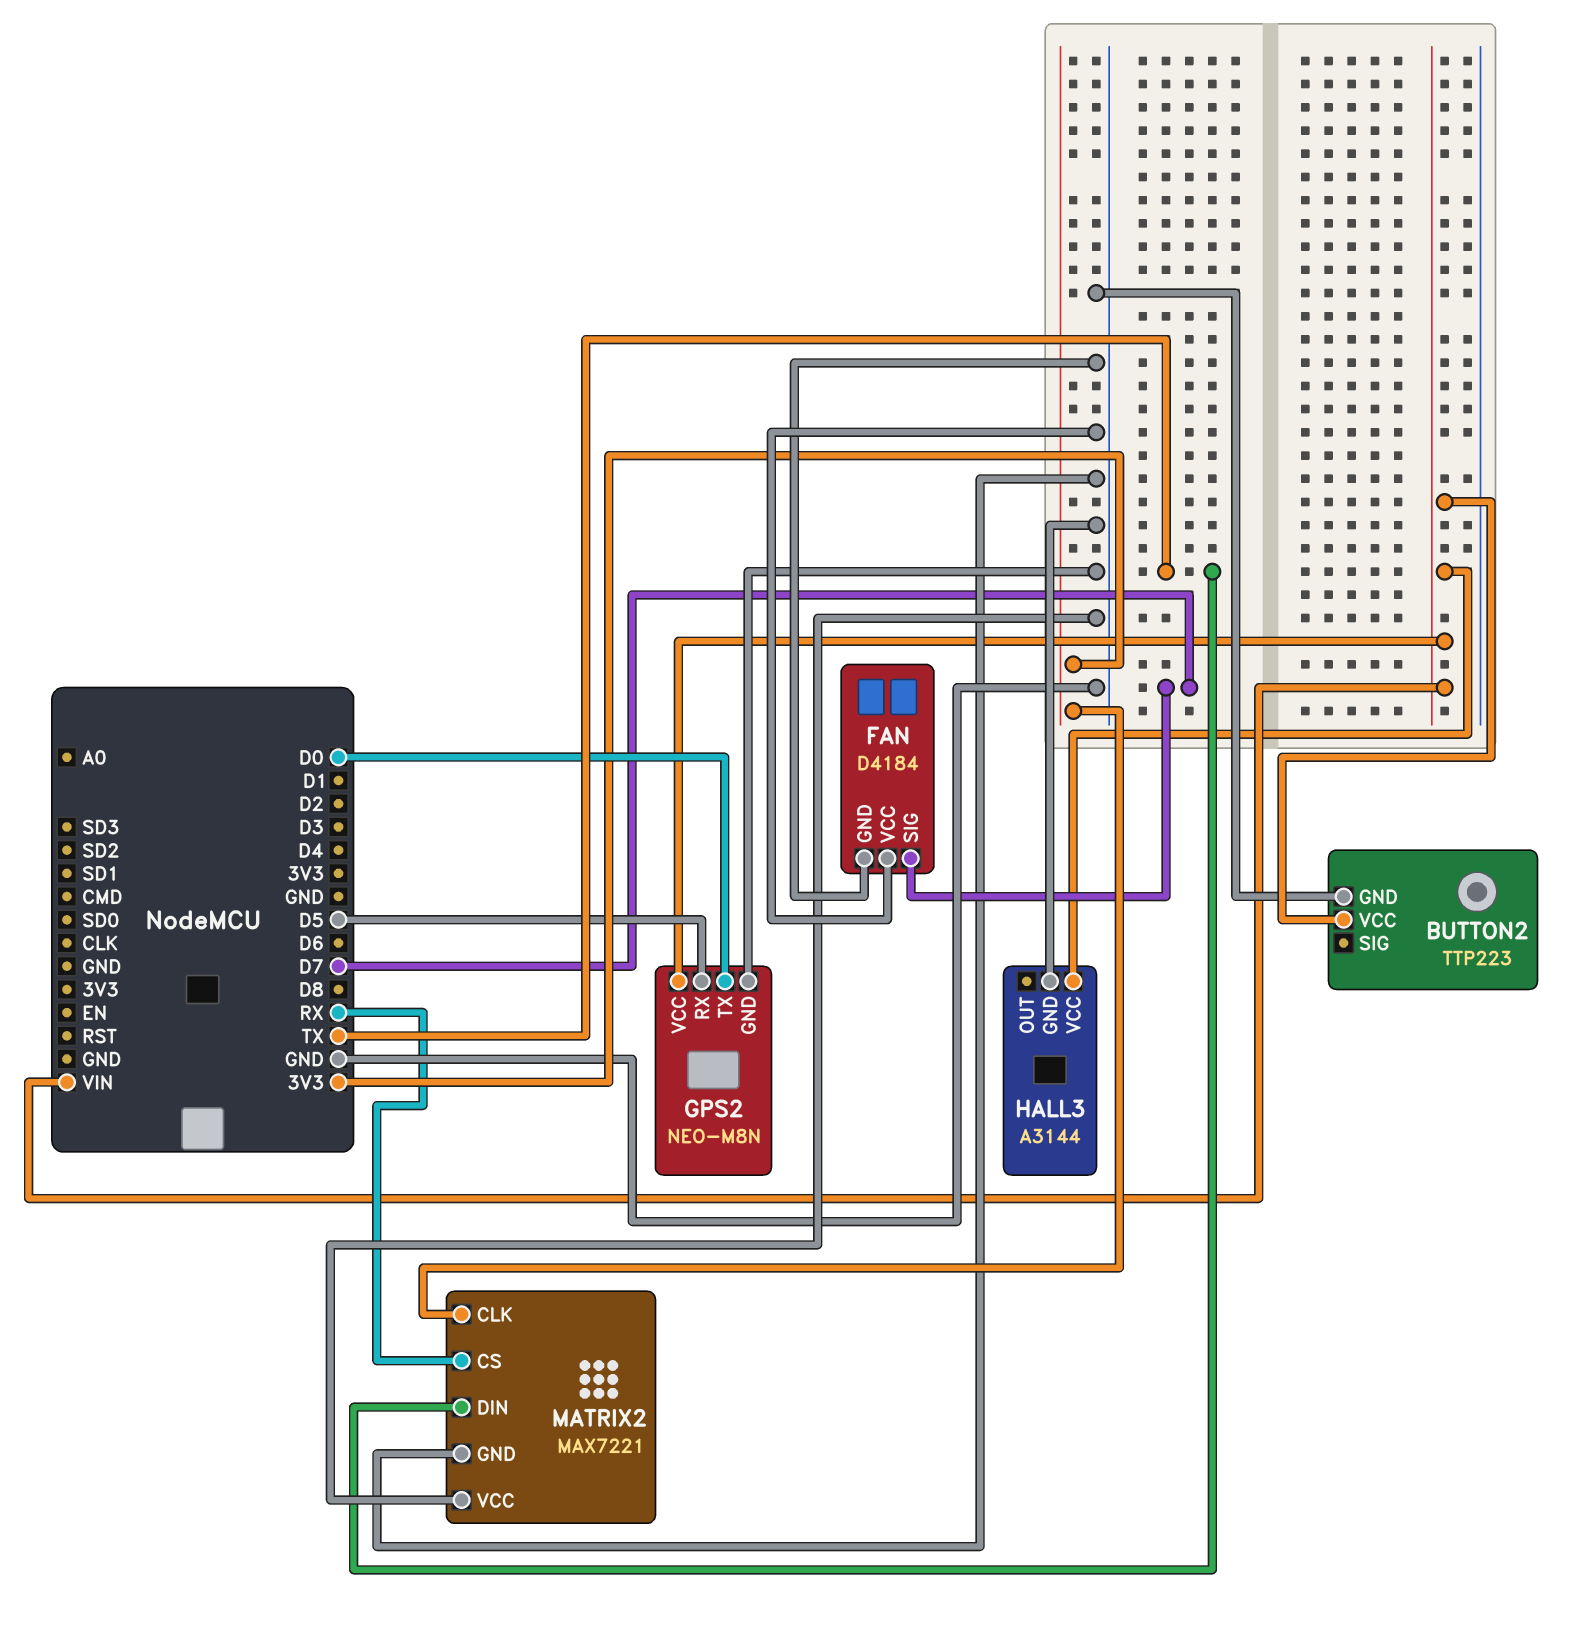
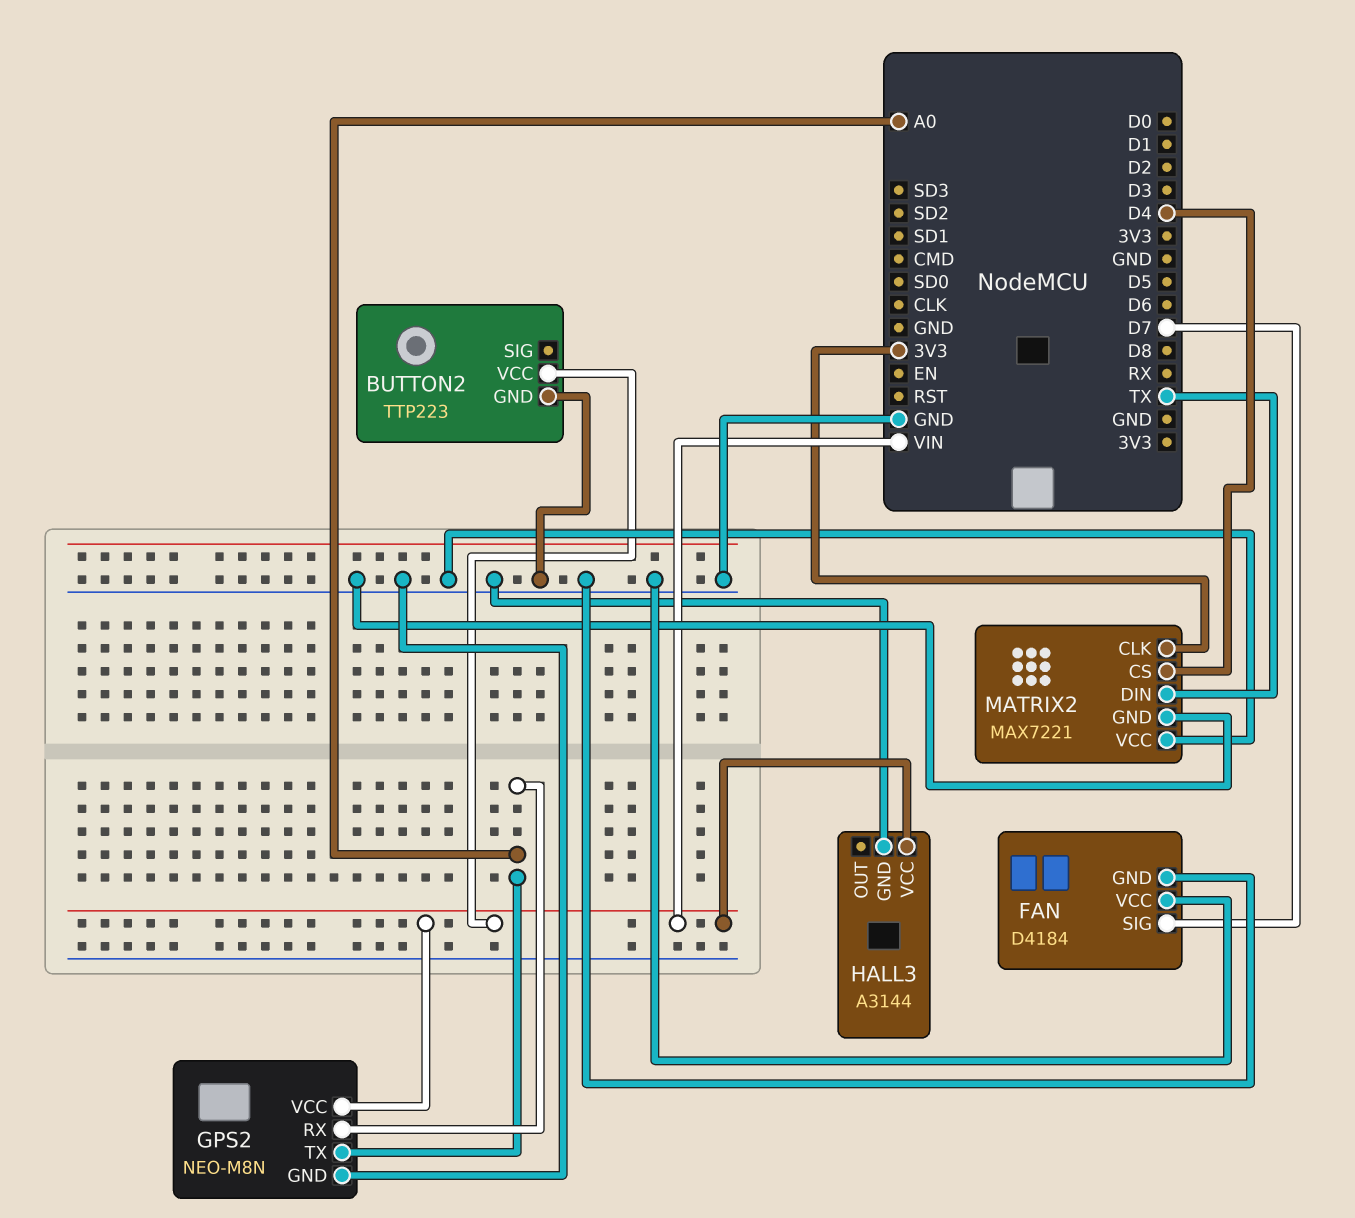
GPS2 pin RX: D5 -> A0
GPS2 pin TX: D0 -> A0
MATRIX2 pin CS: RX -> D4

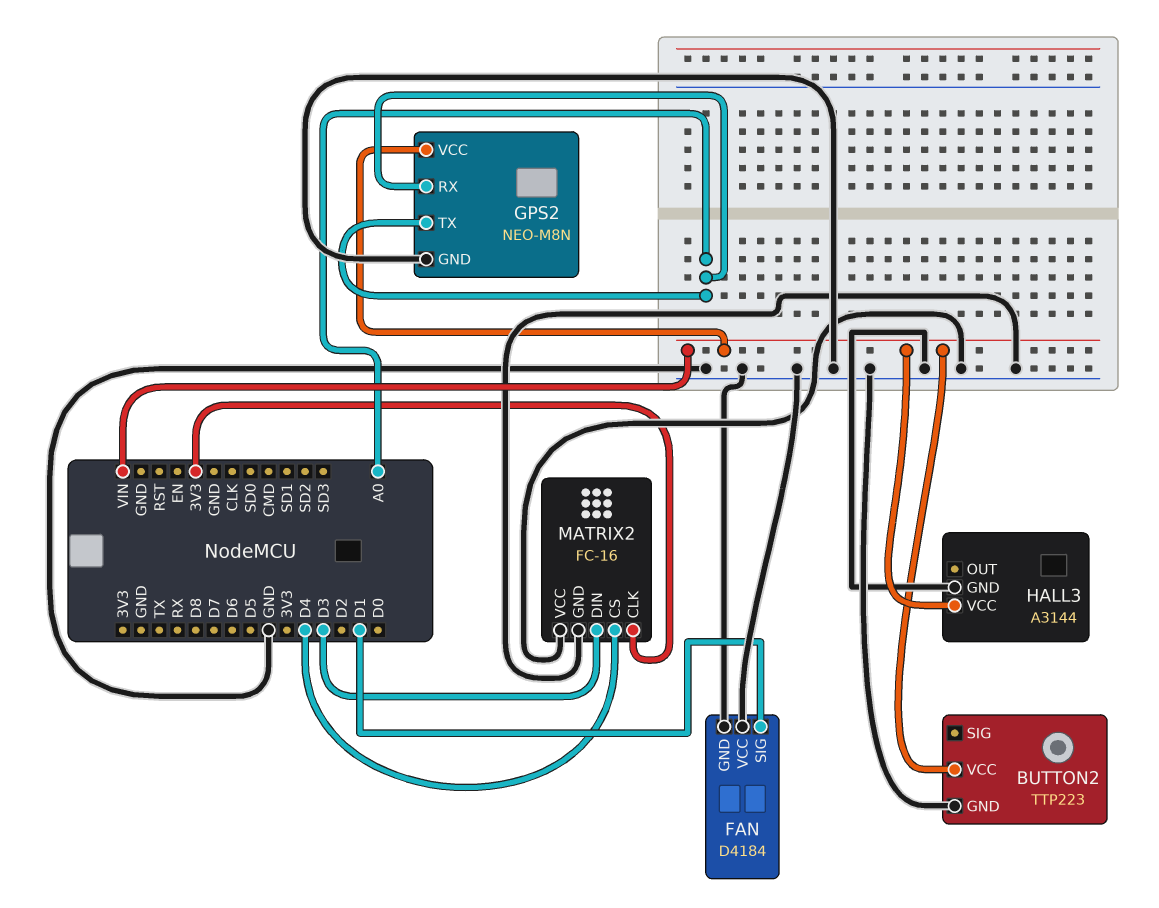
FAN pin SIG: D7 -> D1
MATRIX2: MAX7221 -> FC-16
MATRIX2 pin DIN: TX -> D3

